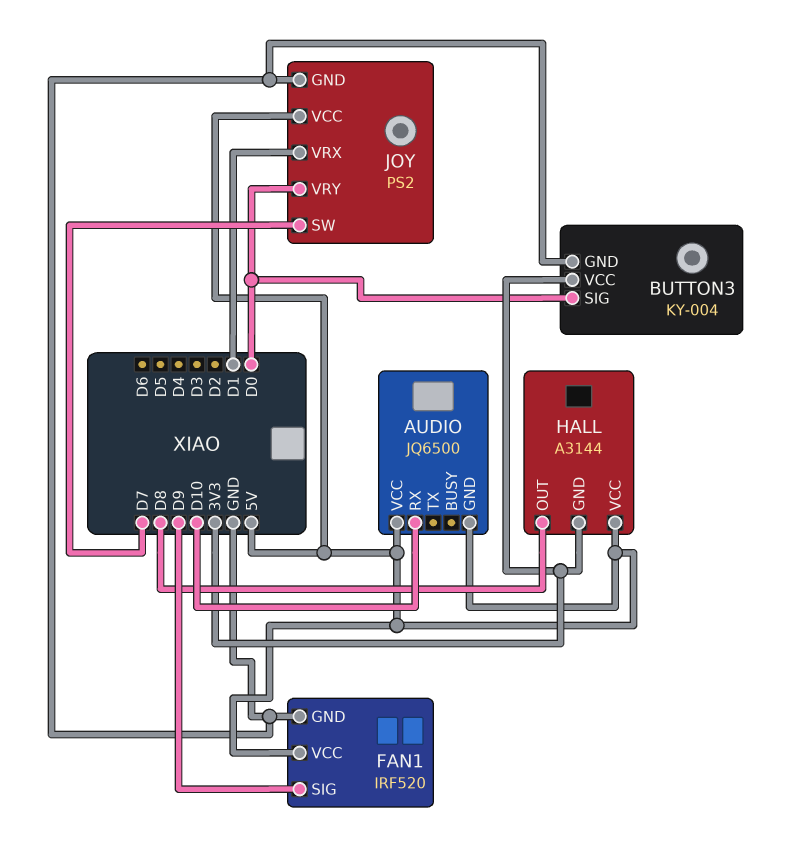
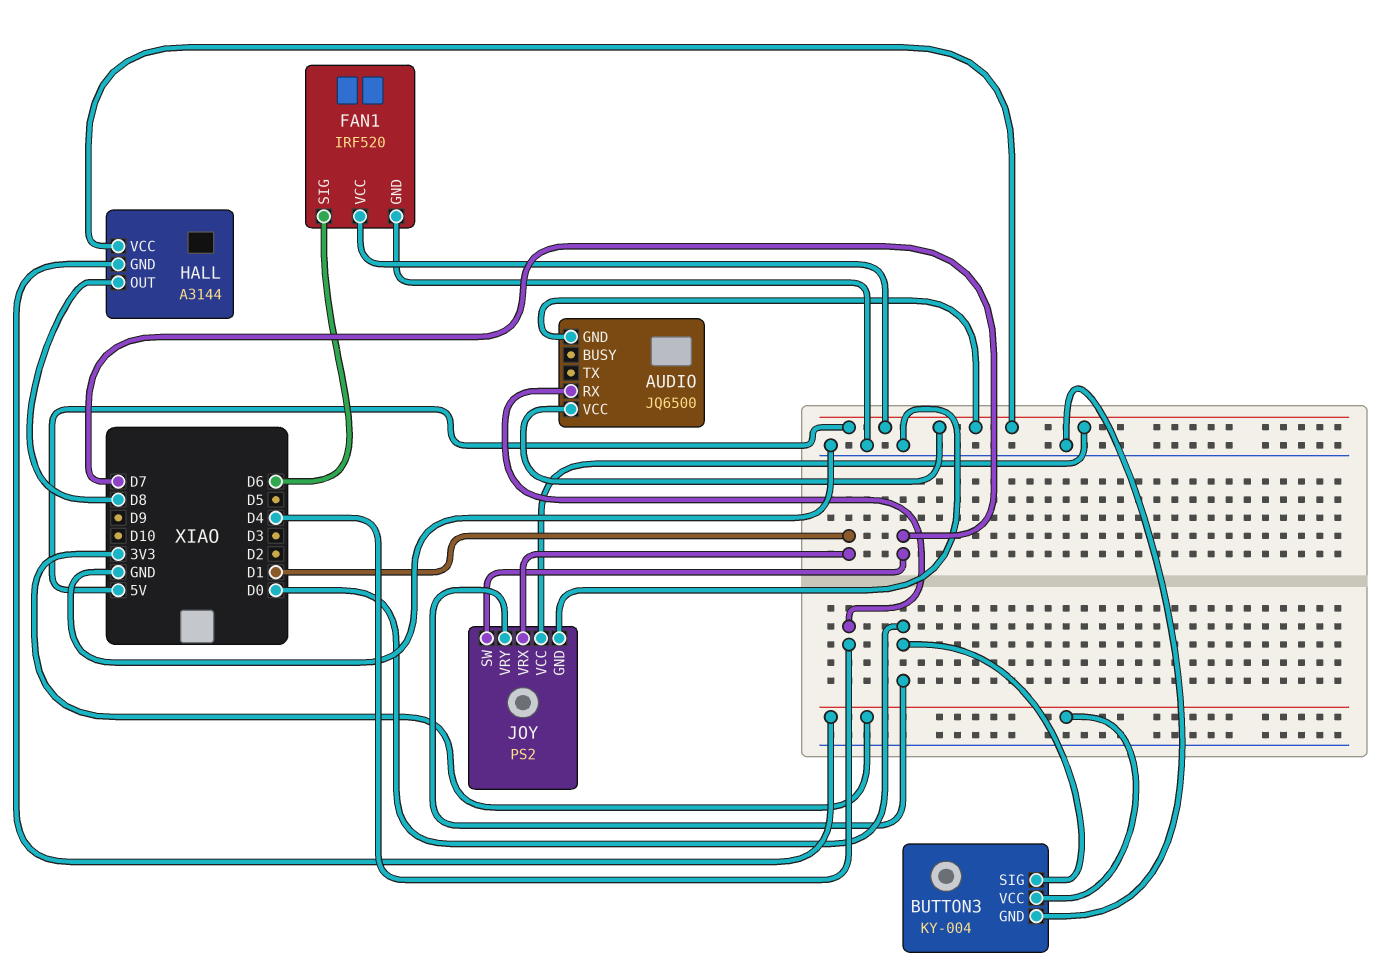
AUDIO pin RX: D10 -> D4
FAN1 pin SIG: D9 -> D6

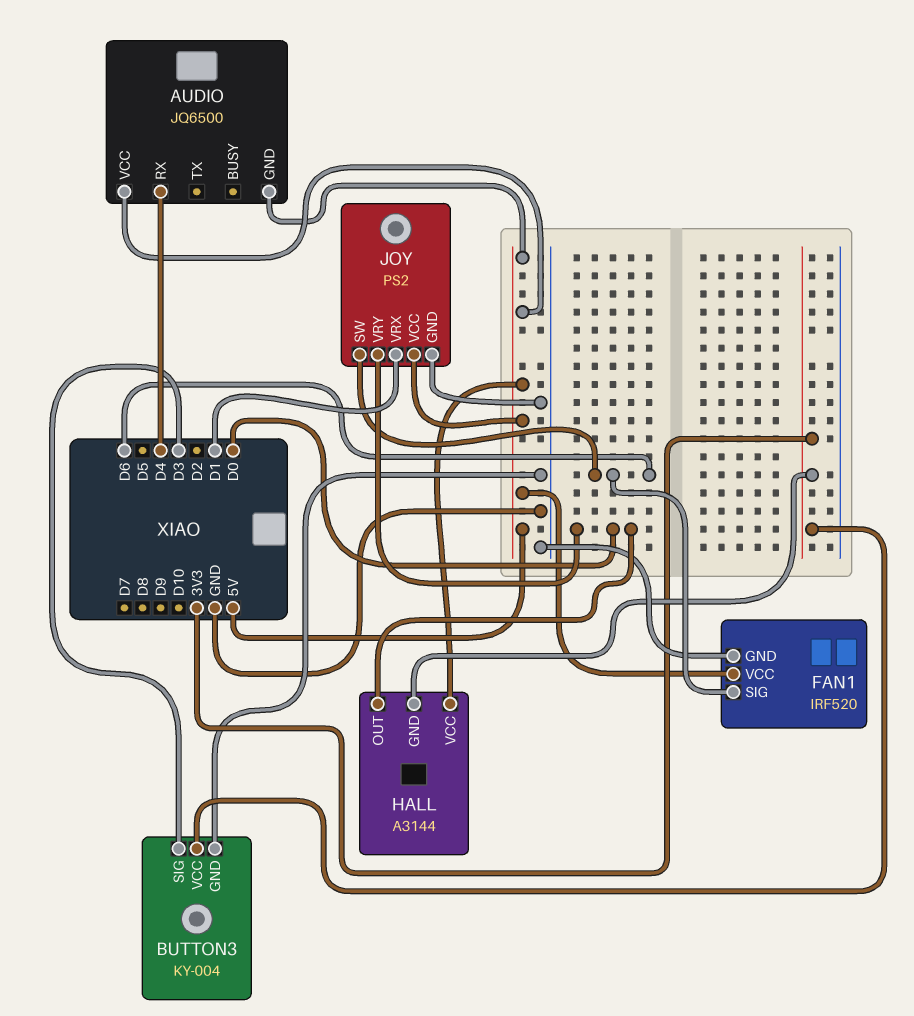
BUTTON3 pin SIG: D0 -> D3
HALL pin OUT: D8 -> D0
JOY pin SW: D7 -> D6

